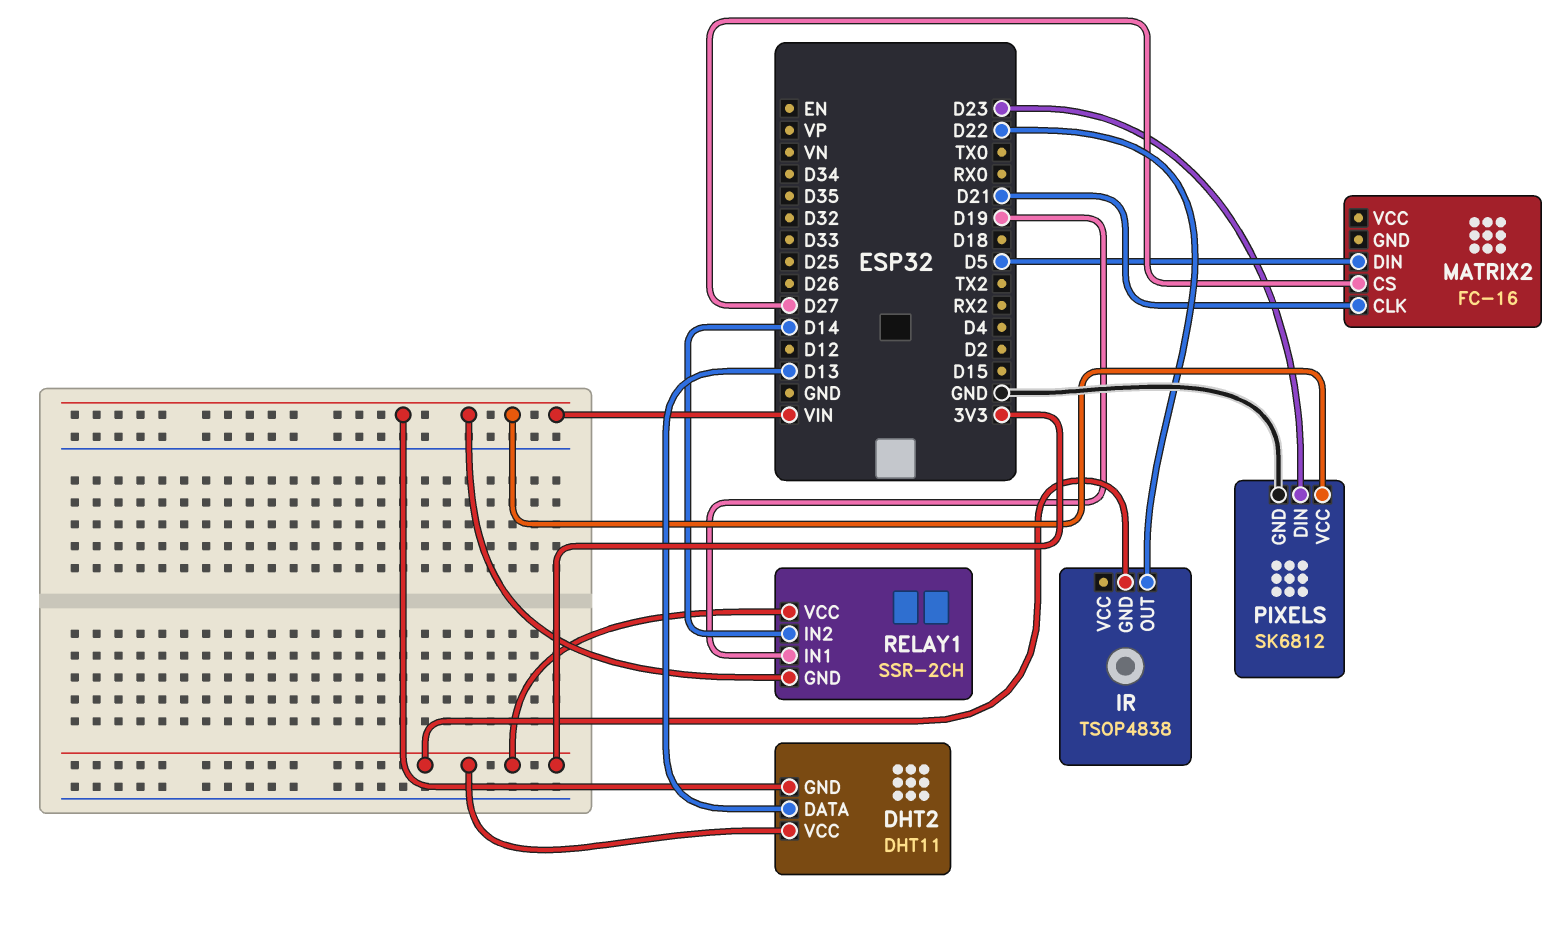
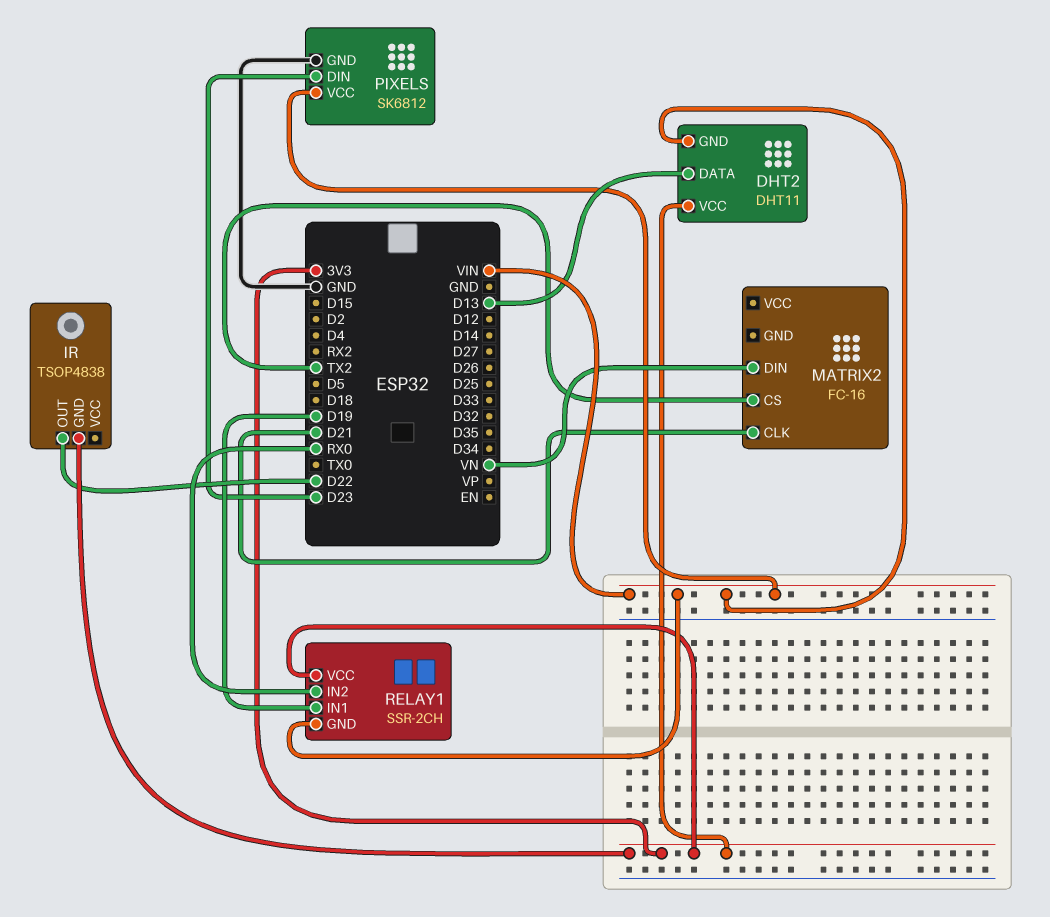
MATRIX2 pin CS: D27 -> TX2
MATRIX2 pin DIN: D5 -> VN
RELAY1 pin IN2: D14 -> RX0

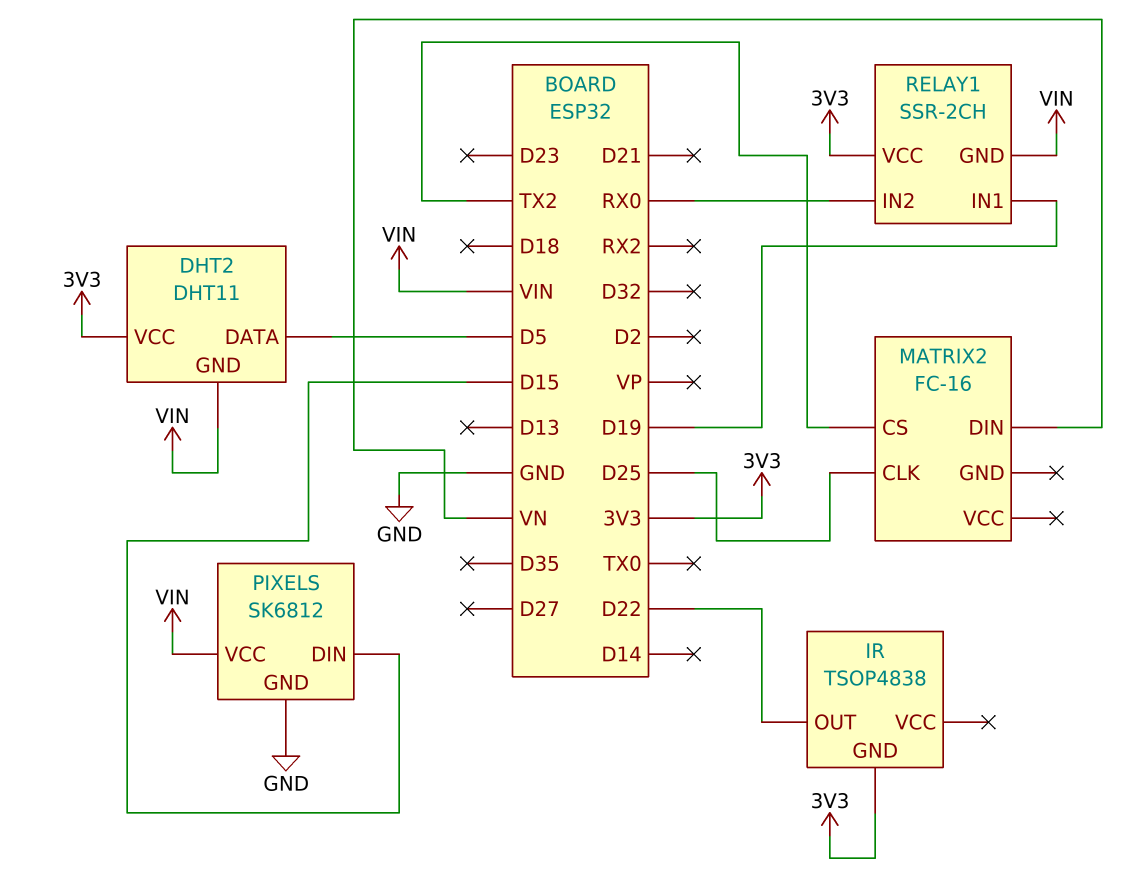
DHT2 pin DATA: D13 -> D5
MATRIX2 pin CLK: D21 -> D25
PIXELS pin DIN: D23 -> D15

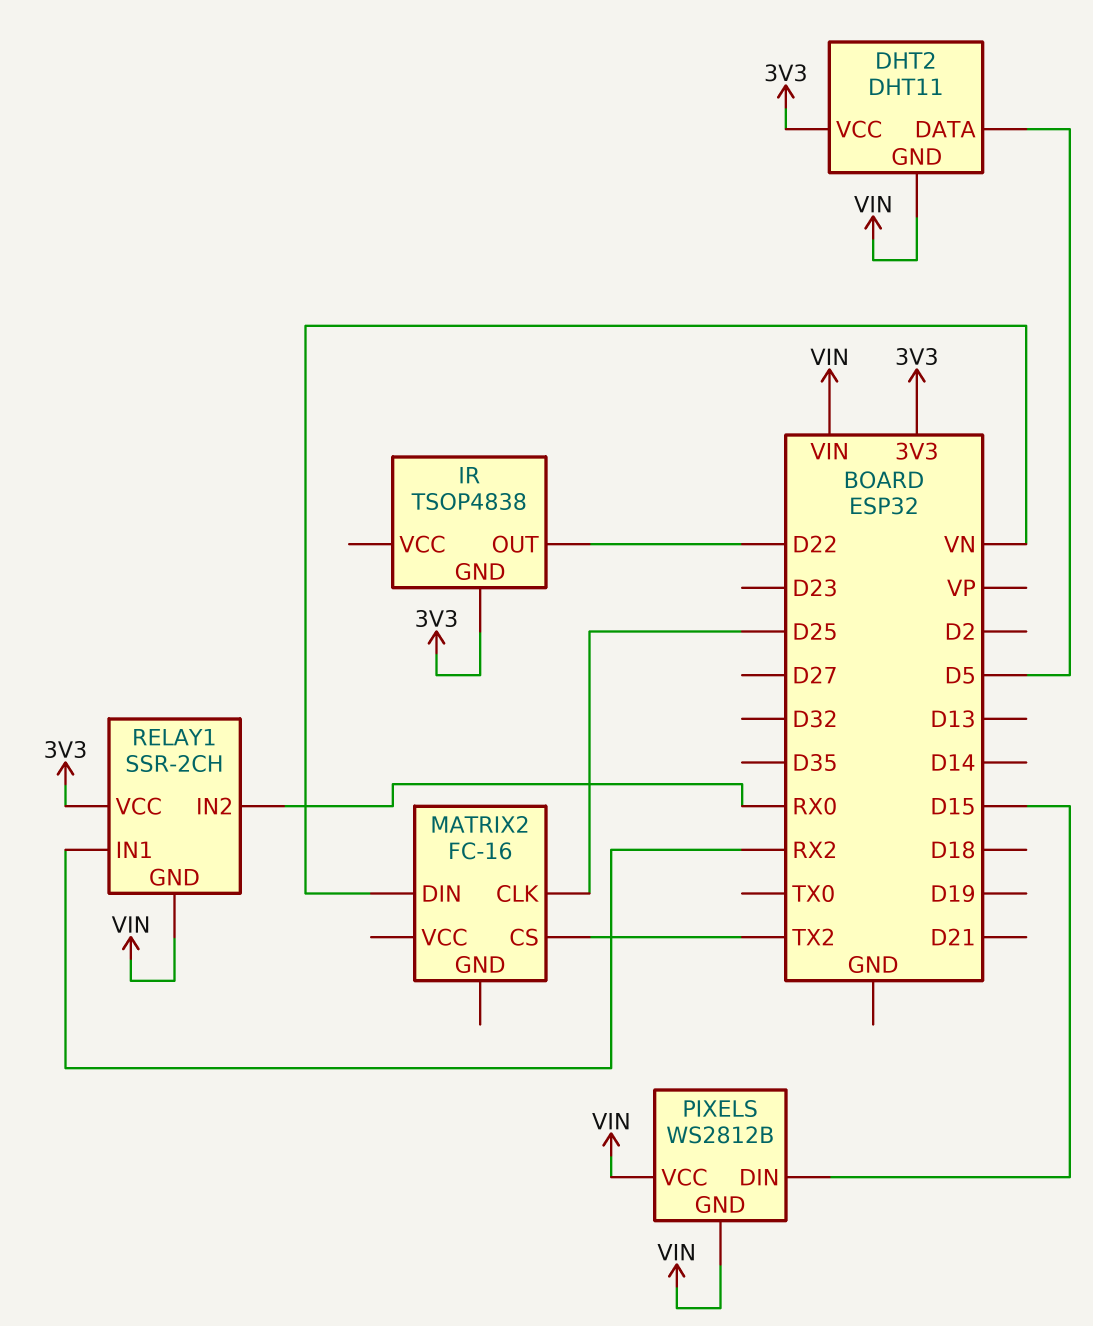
PIXELS: SK6812 -> WS2812B
PIXELS pin GND: GND -> VIN
RELAY1 pin IN1: D19 -> RX2

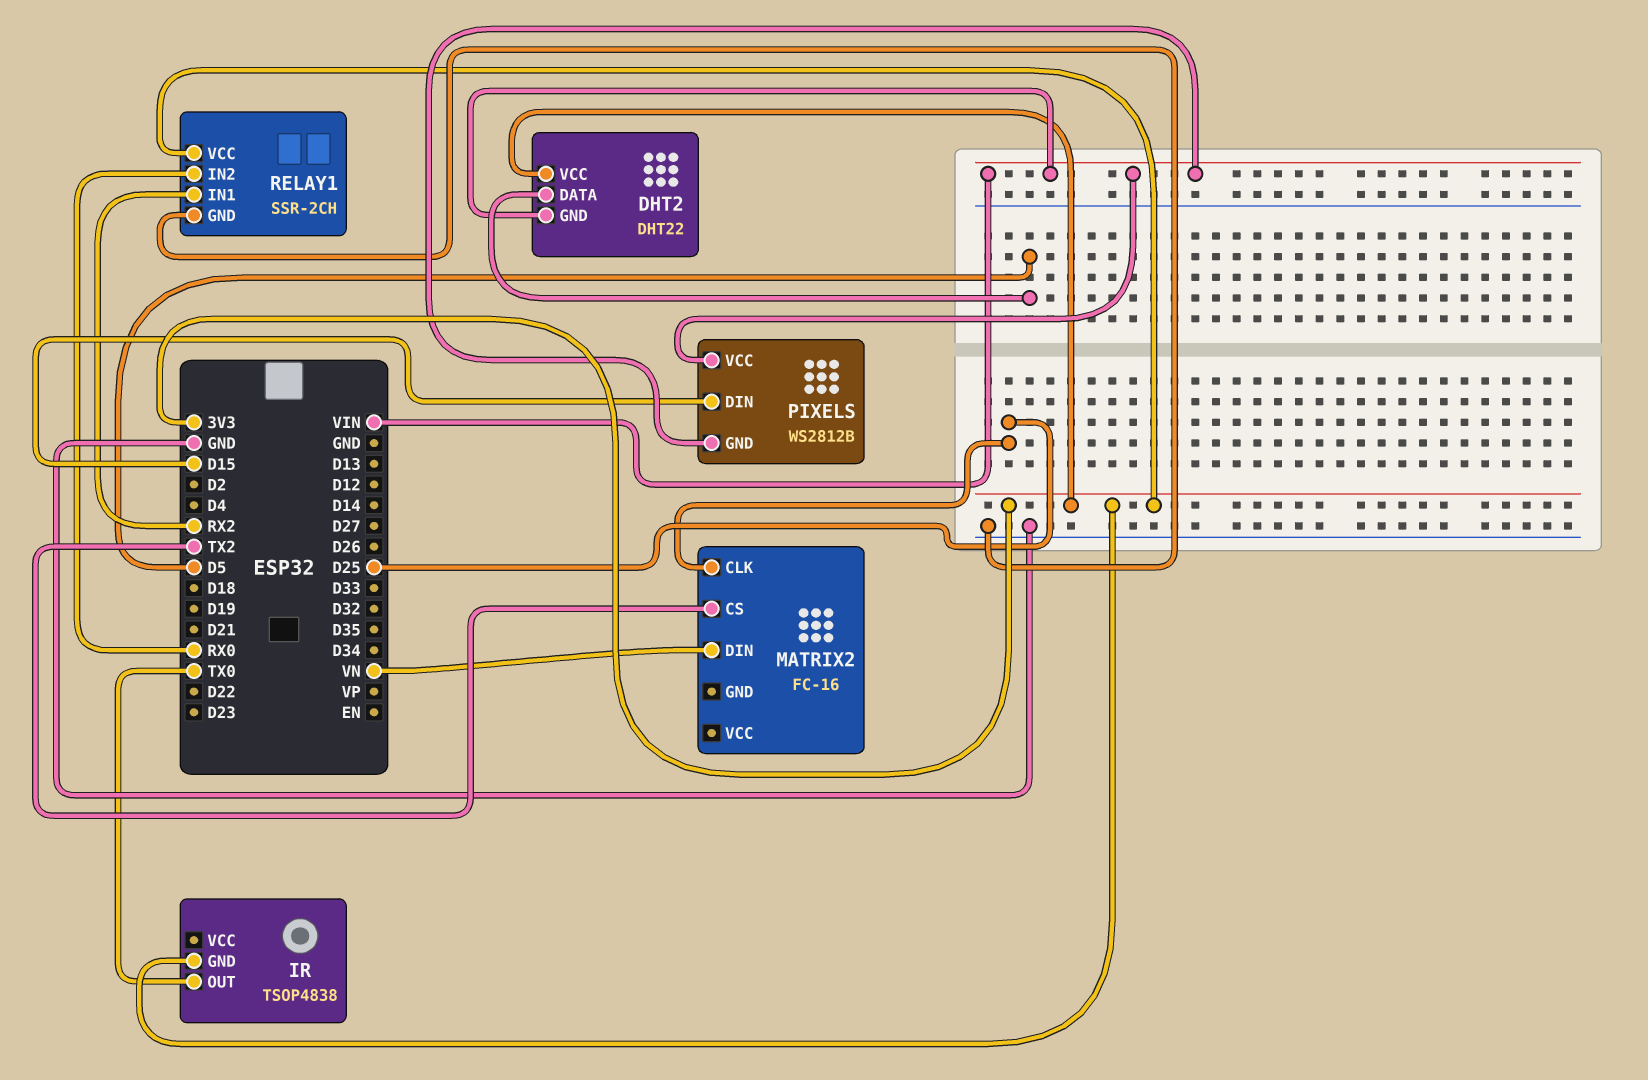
DHT2: DHT11 -> DHT22
IR pin OUT: D22 -> TX0
RELAY1 pin GND: VIN -> GND

